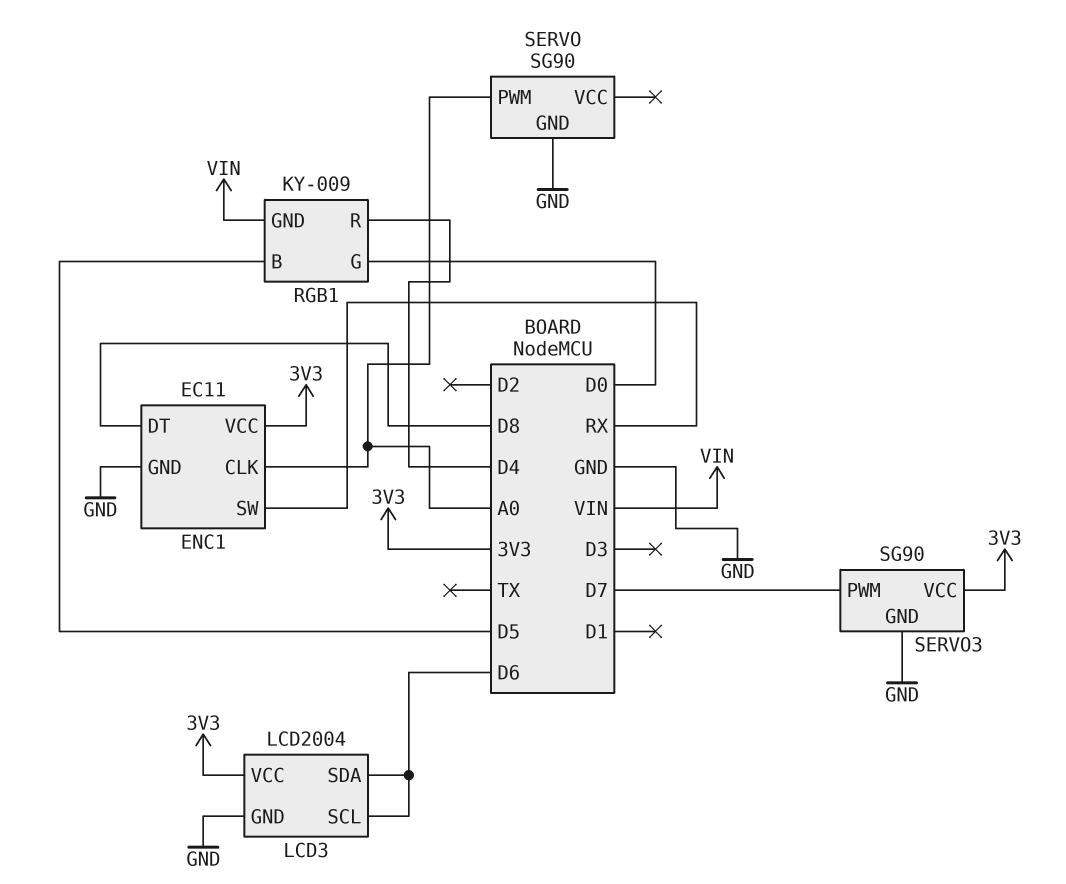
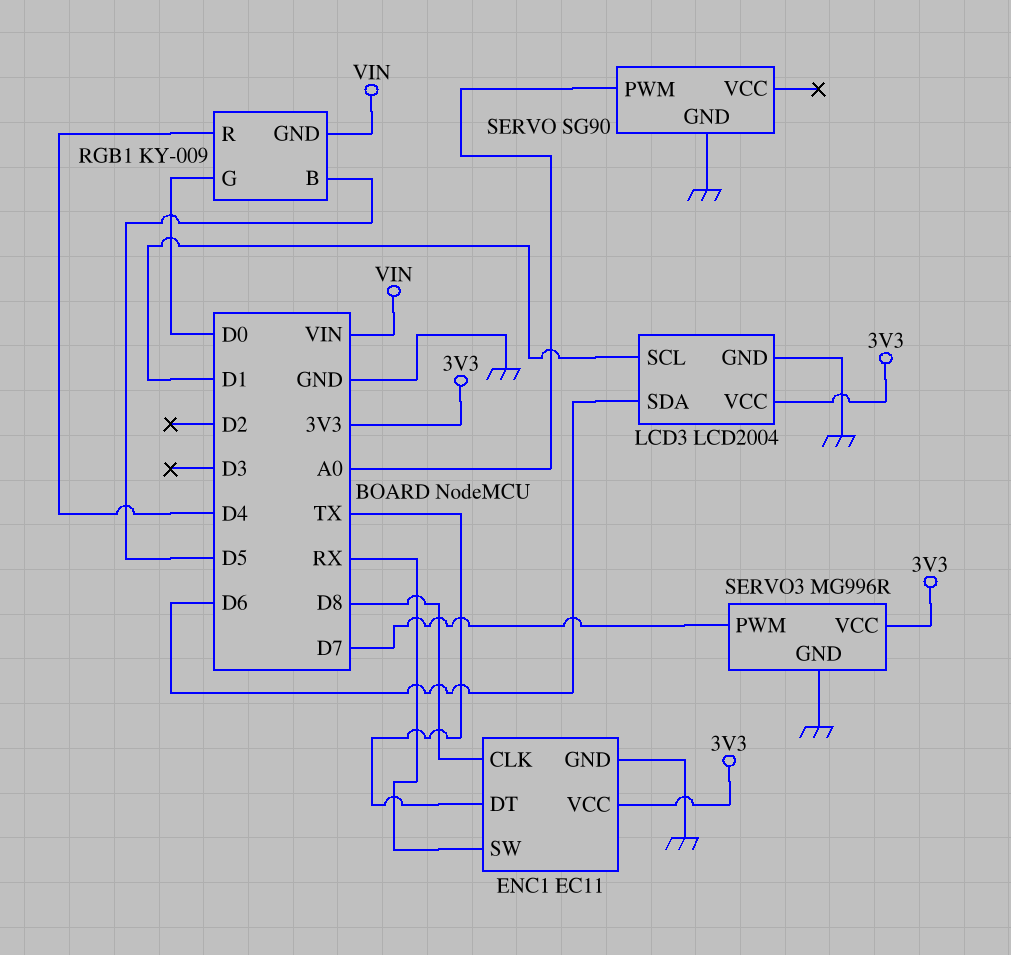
ENC1 pin CLK: A0 -> D8
ENC1 pin DT: D8 -> TX
LCD3 pin SCL: D6 -> D1
SERVO3: SG90 -> MG996R

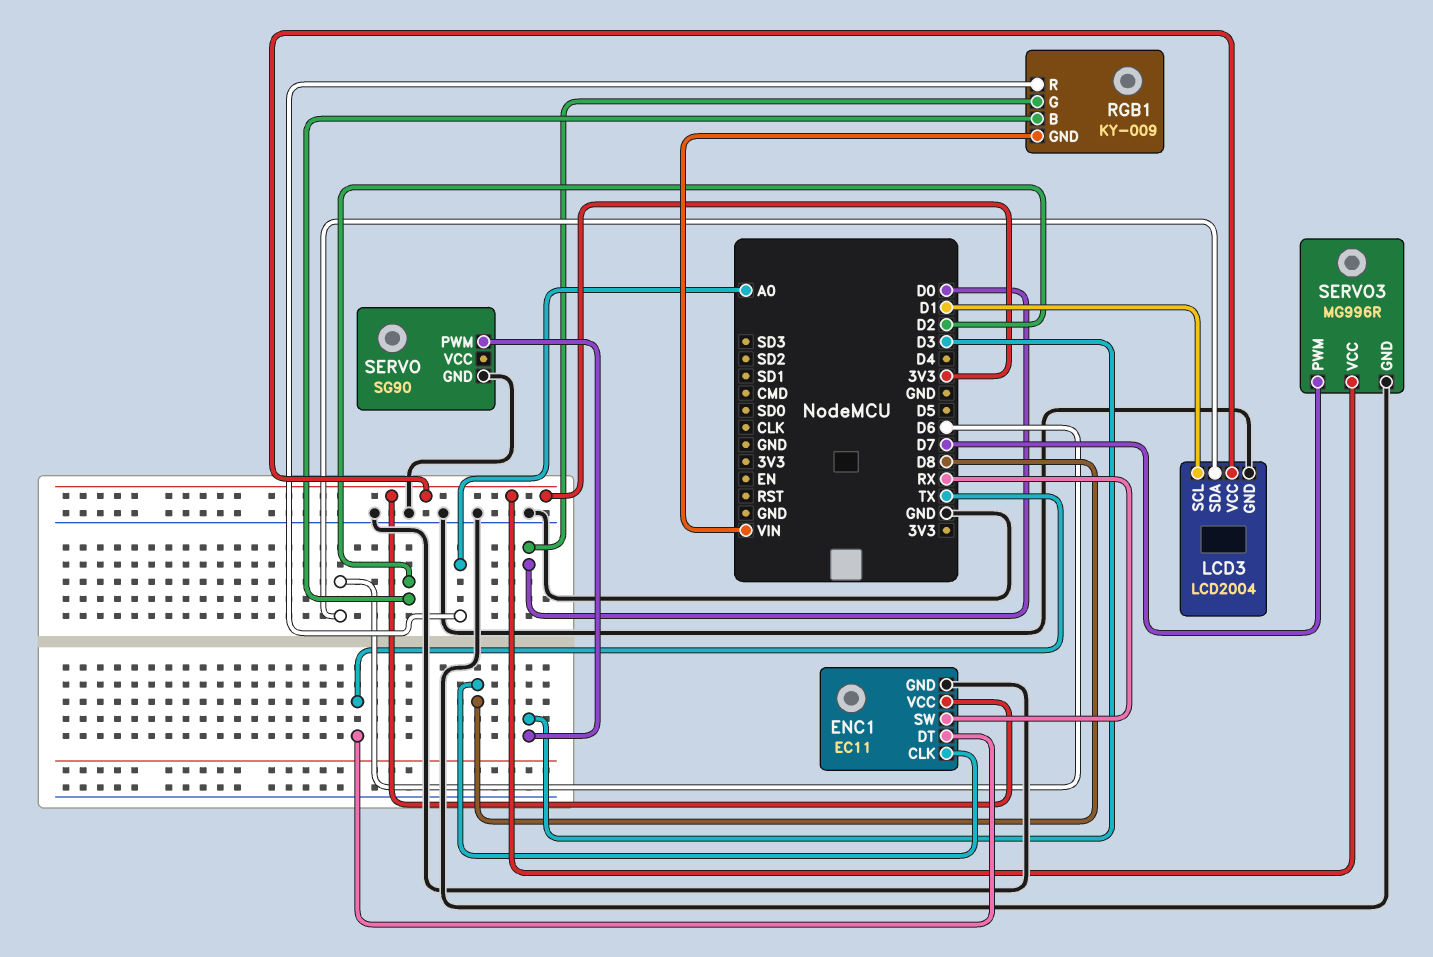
RGB1 pin B: D5 -> D2
RGB1 pin R: D4 -> A0
SERVO pin PWM: A0 -> D3

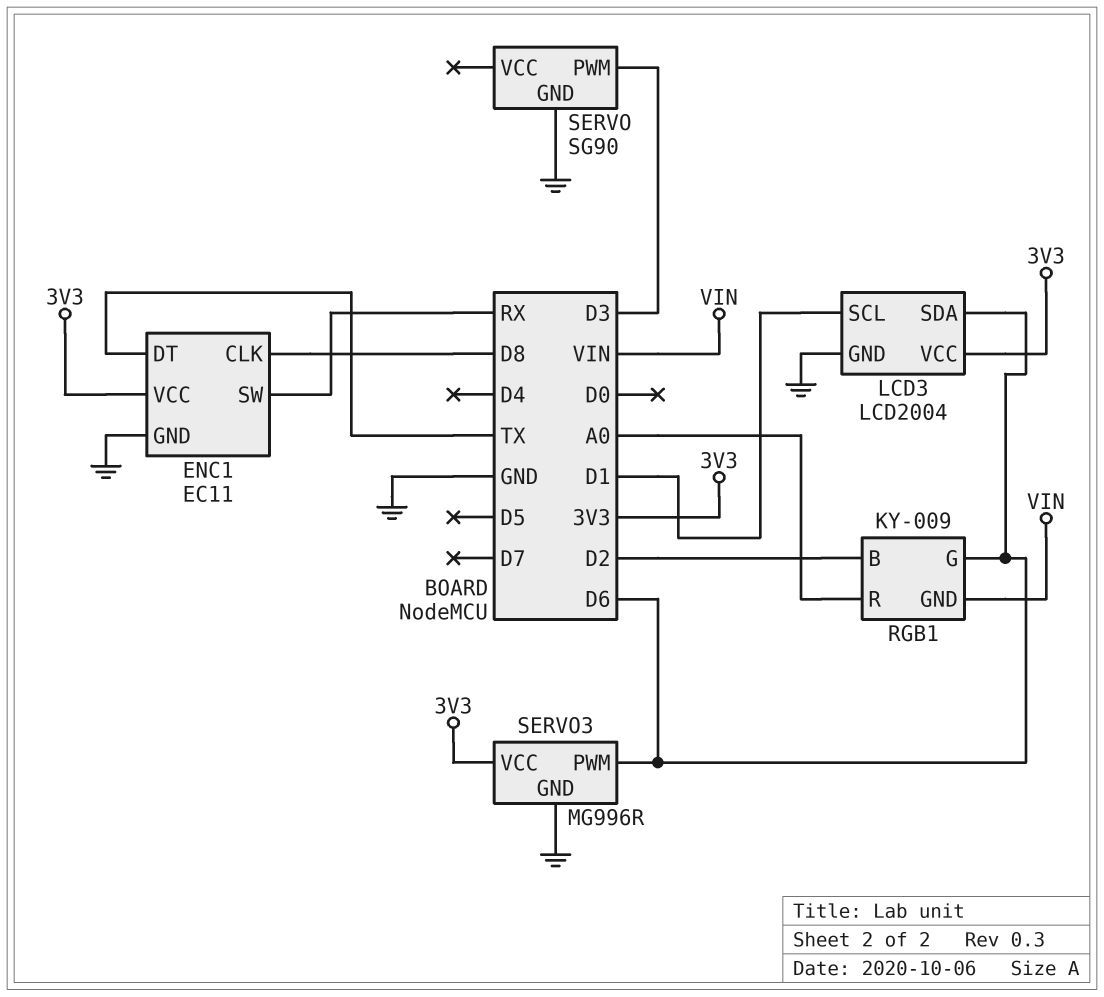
RGB1 pin G: D0 -> D6
SERVO3 pin PWM: D7 -> D6

